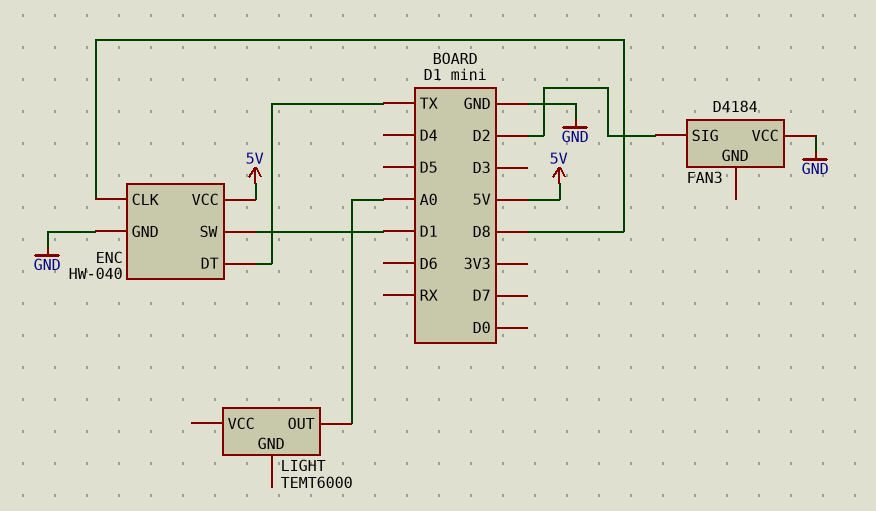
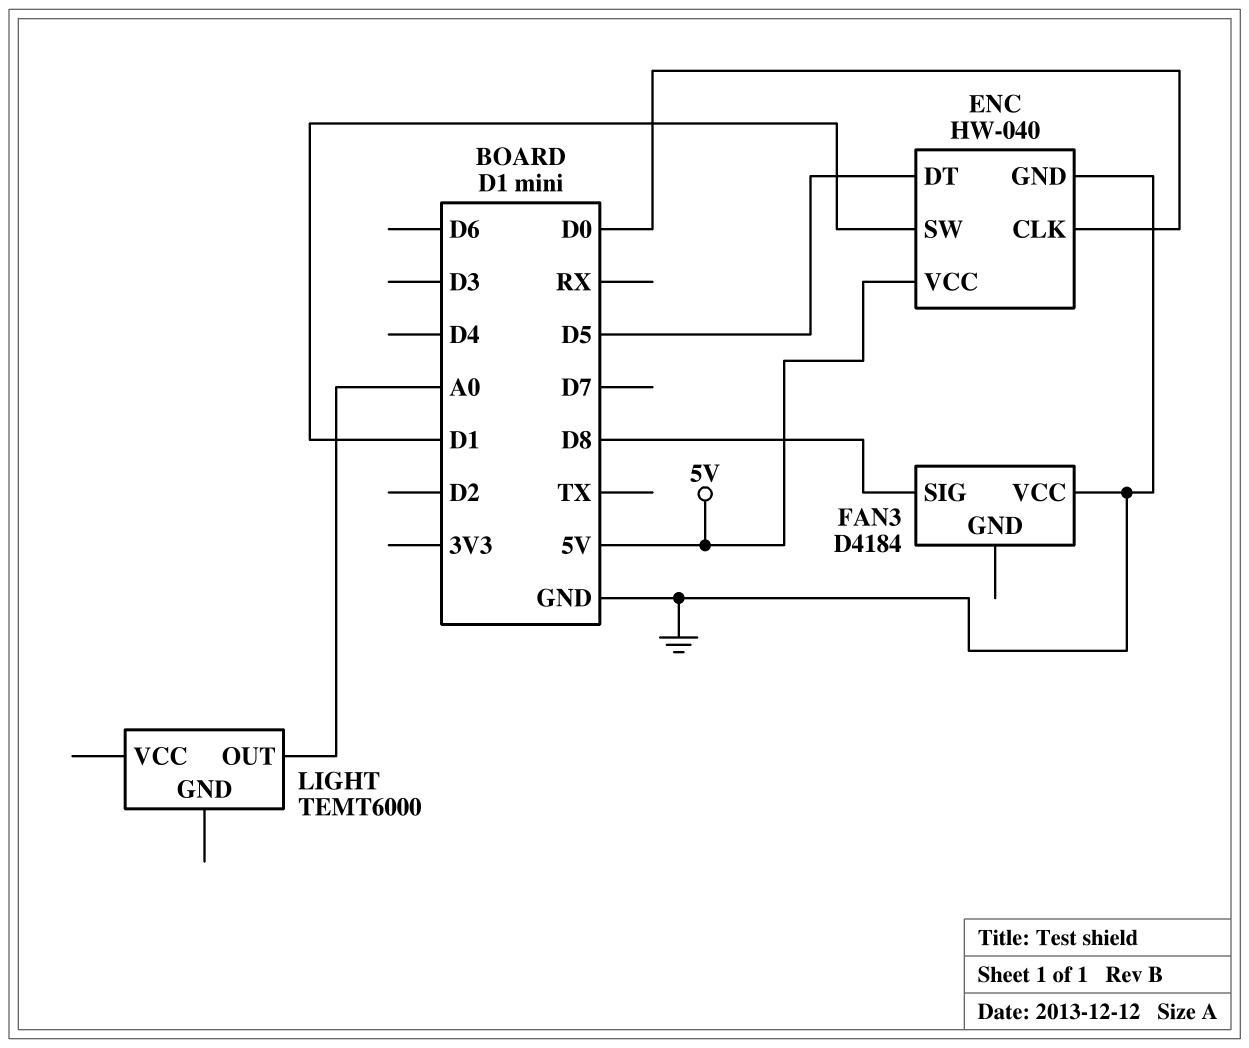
ENC pin CLK: D8 -> D0
ENC pin DT: TX -> D5
FAN3 pin SIG: D2 -> D8

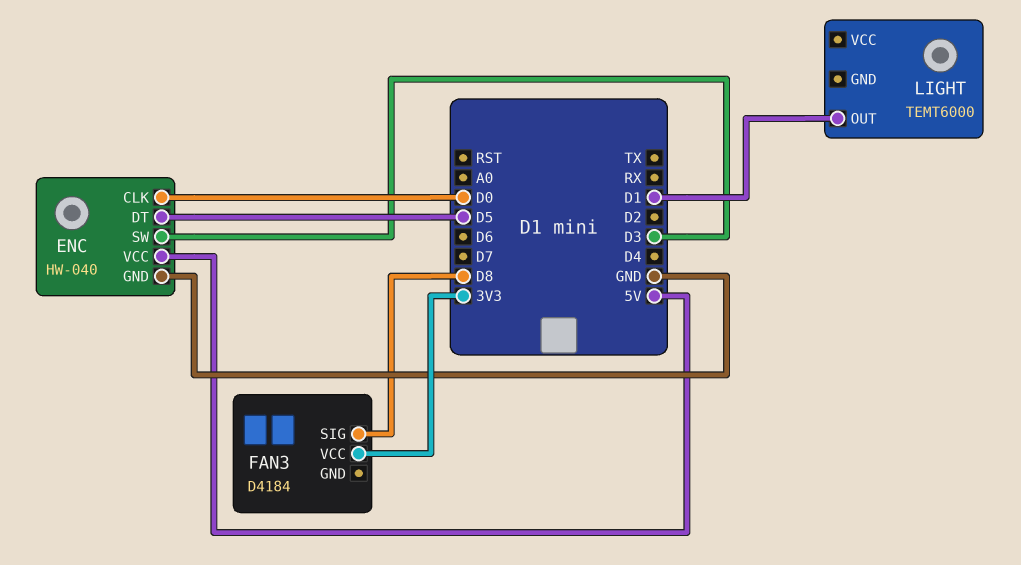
ENC pin SW: D1 -> D3
FAN3 pin VCC: GND -> 3V3
LIGHT pin OUT: A0 -> D1

